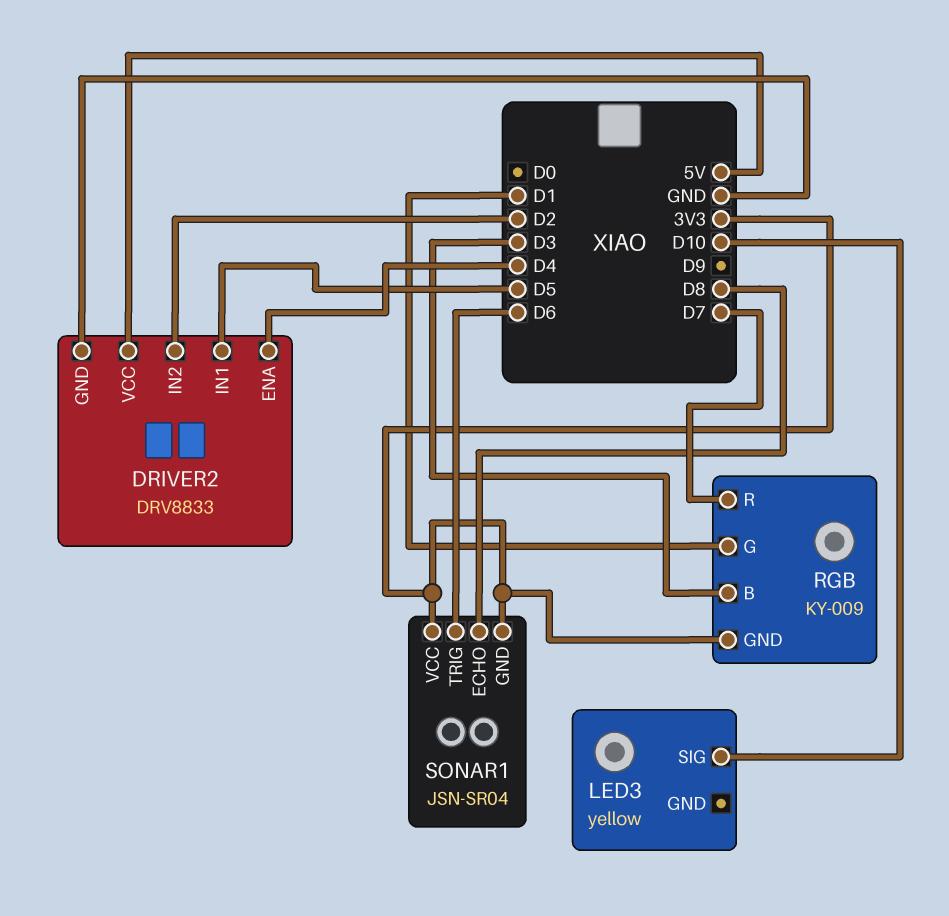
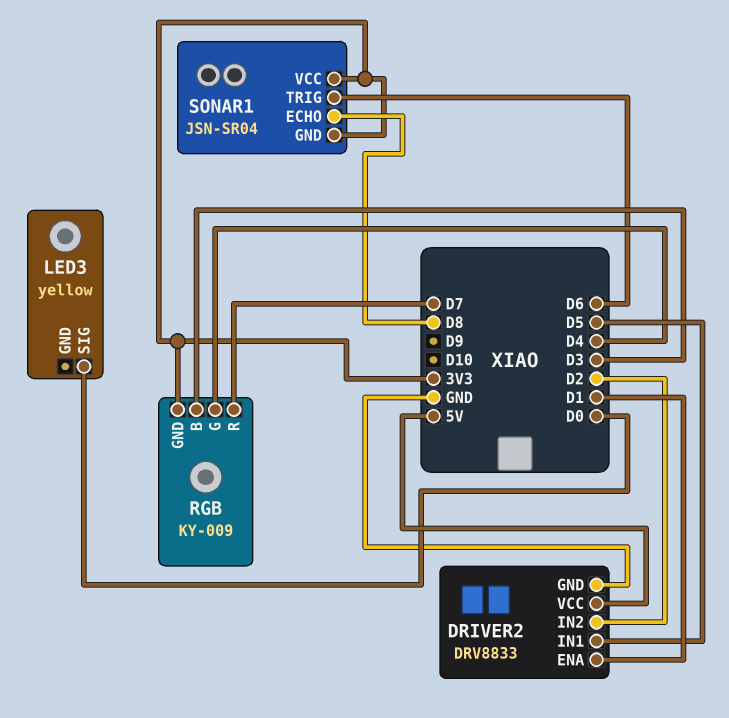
DRIVER2 pin ENA: D4 -> D1
LED3 pin SIG: D10 -> D0
RGB pin G: D1 -> D4

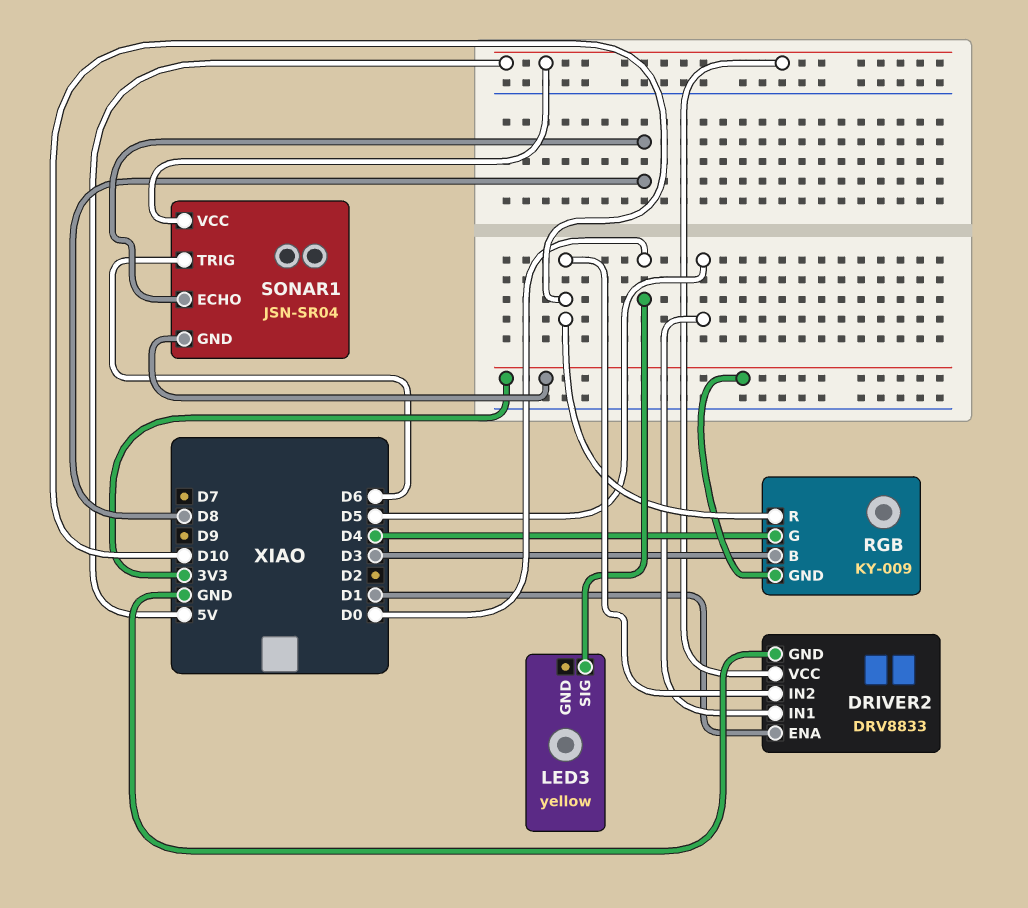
DRIVER2 pin IN2: D2 -> D10
RGB pin R: D7 -> D10
SONAR1 pin VCC: 3V3 -> 5V

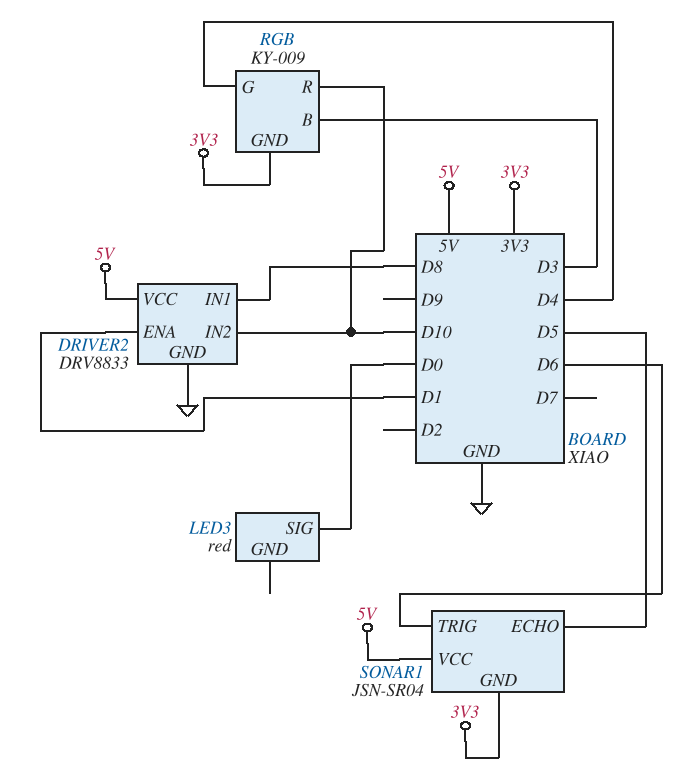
DRIVER2 pin IN1: D5 -> D8
LED3: yellow -> red
SONAR1 pin ECHO: D8 -> D5

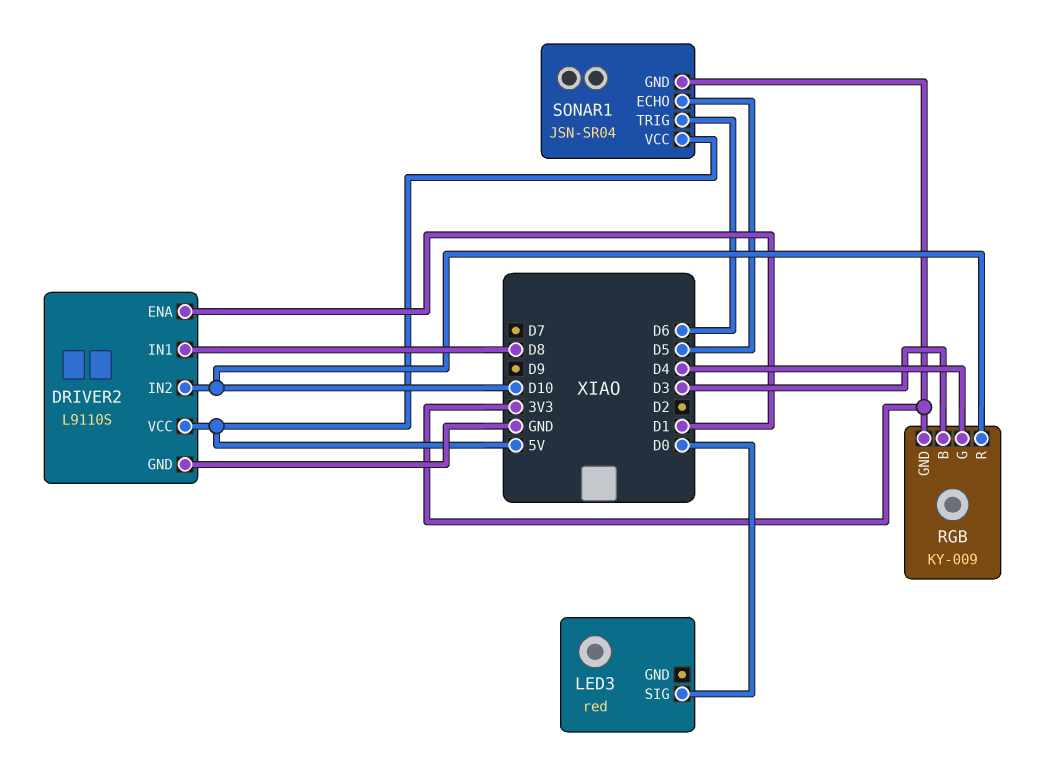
DRIVER2: DRV8833 -> L9110S

